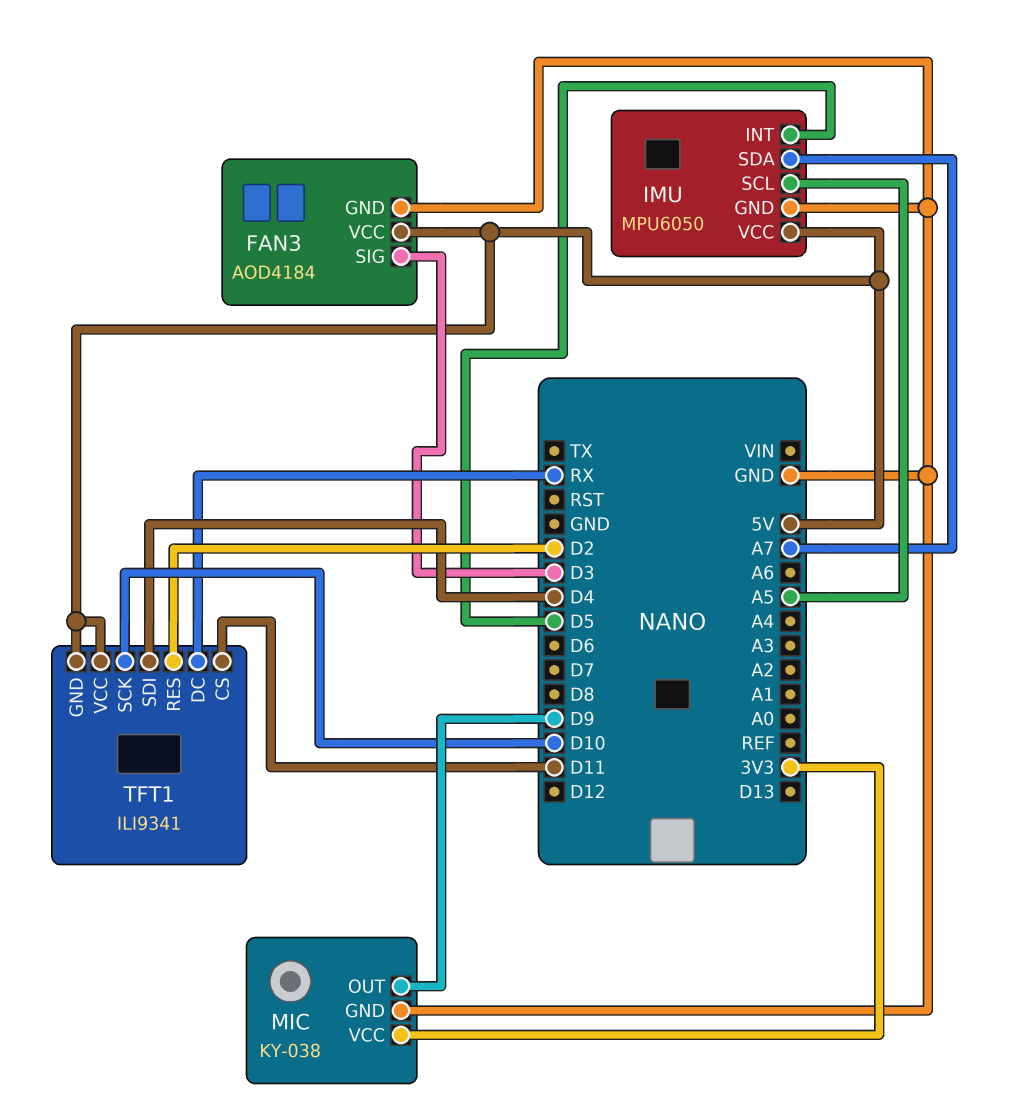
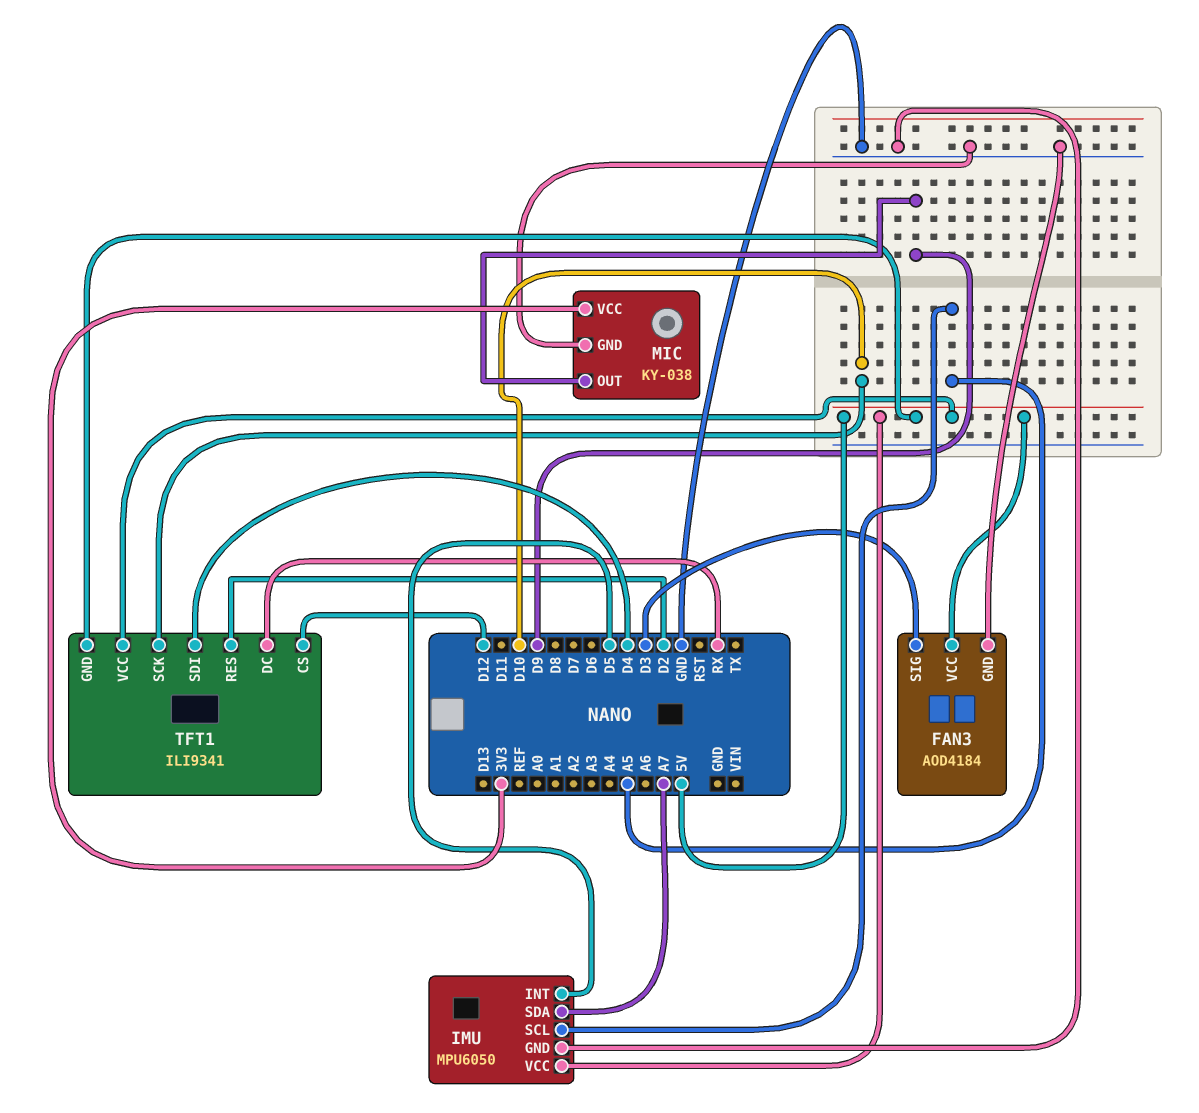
TFT1 pin CS: D11 -> D12

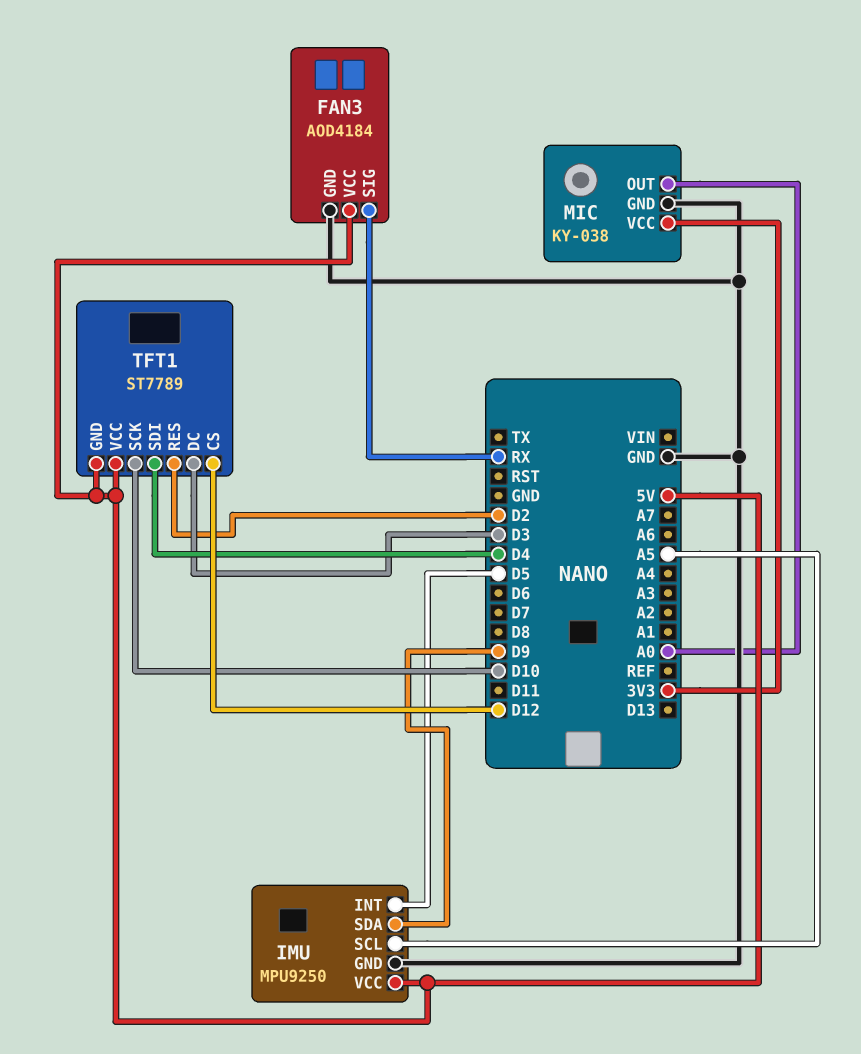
FAN3 pin SIG: D3 -> RX
IMU: MPU6050 -> MPU9250
IMU pin SDA: A7 -> D9
MIC pin OUT: D9 -> A0
TFT1: ILI9341 -> ST7789
TFT1 pin DC: RX -> D3

